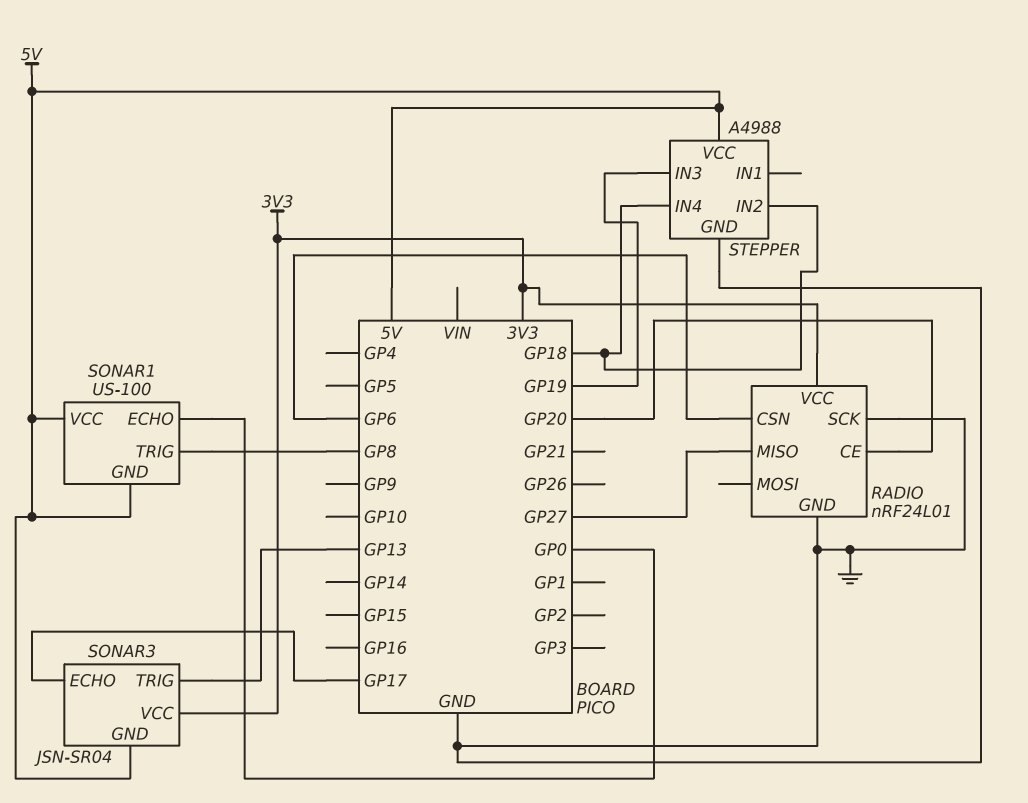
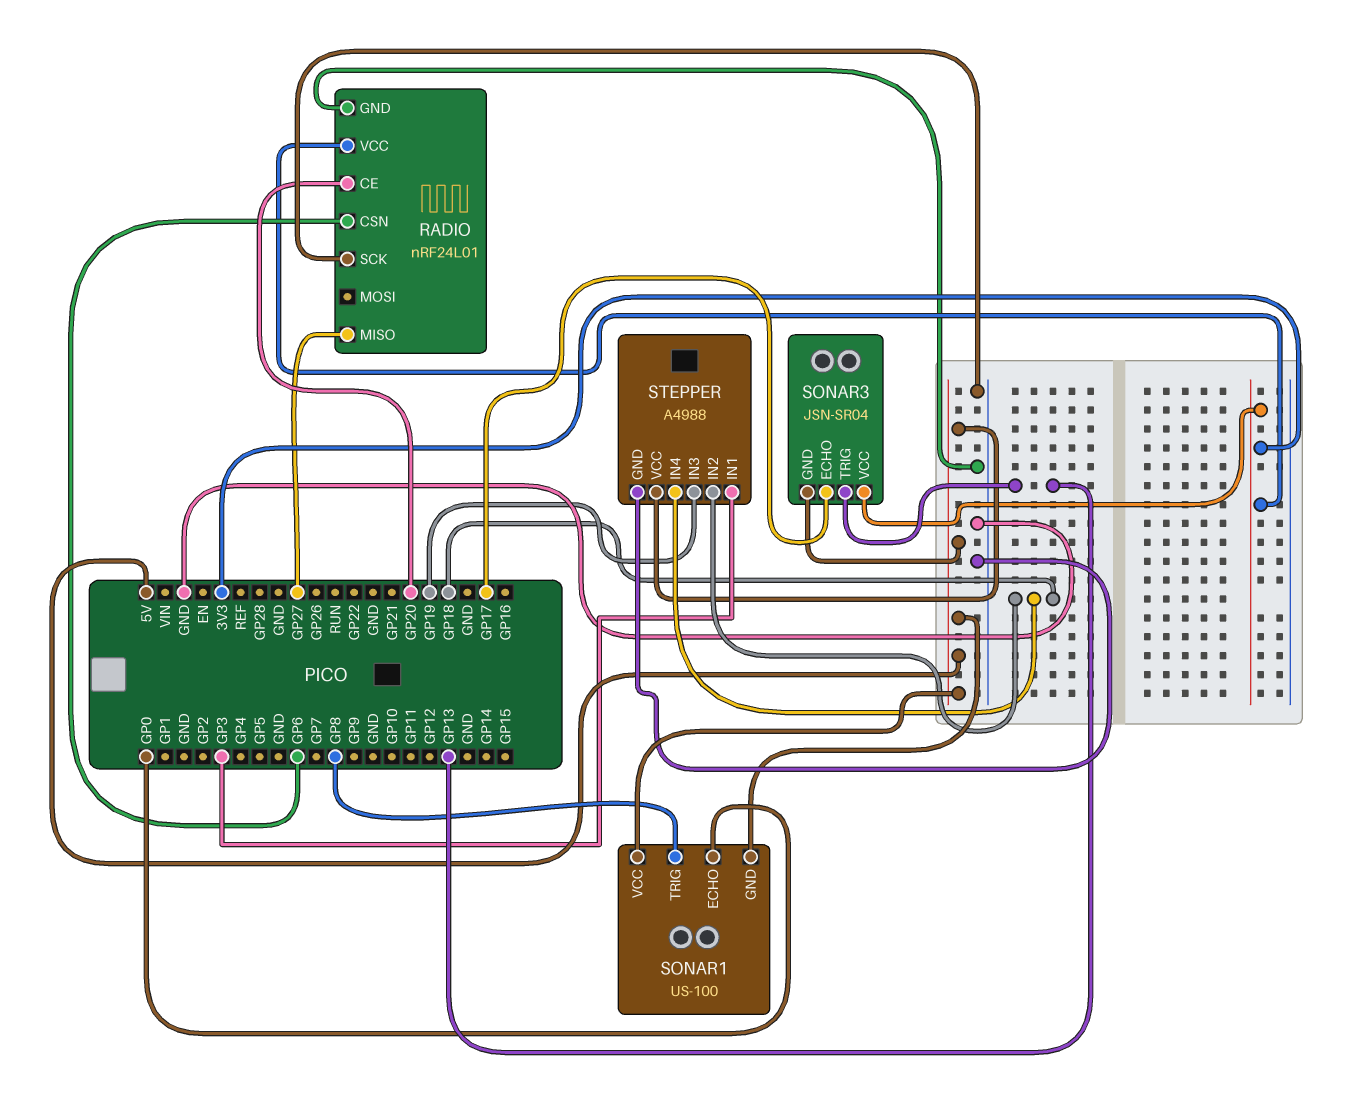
STEPPER pin IN1: none -> GP3

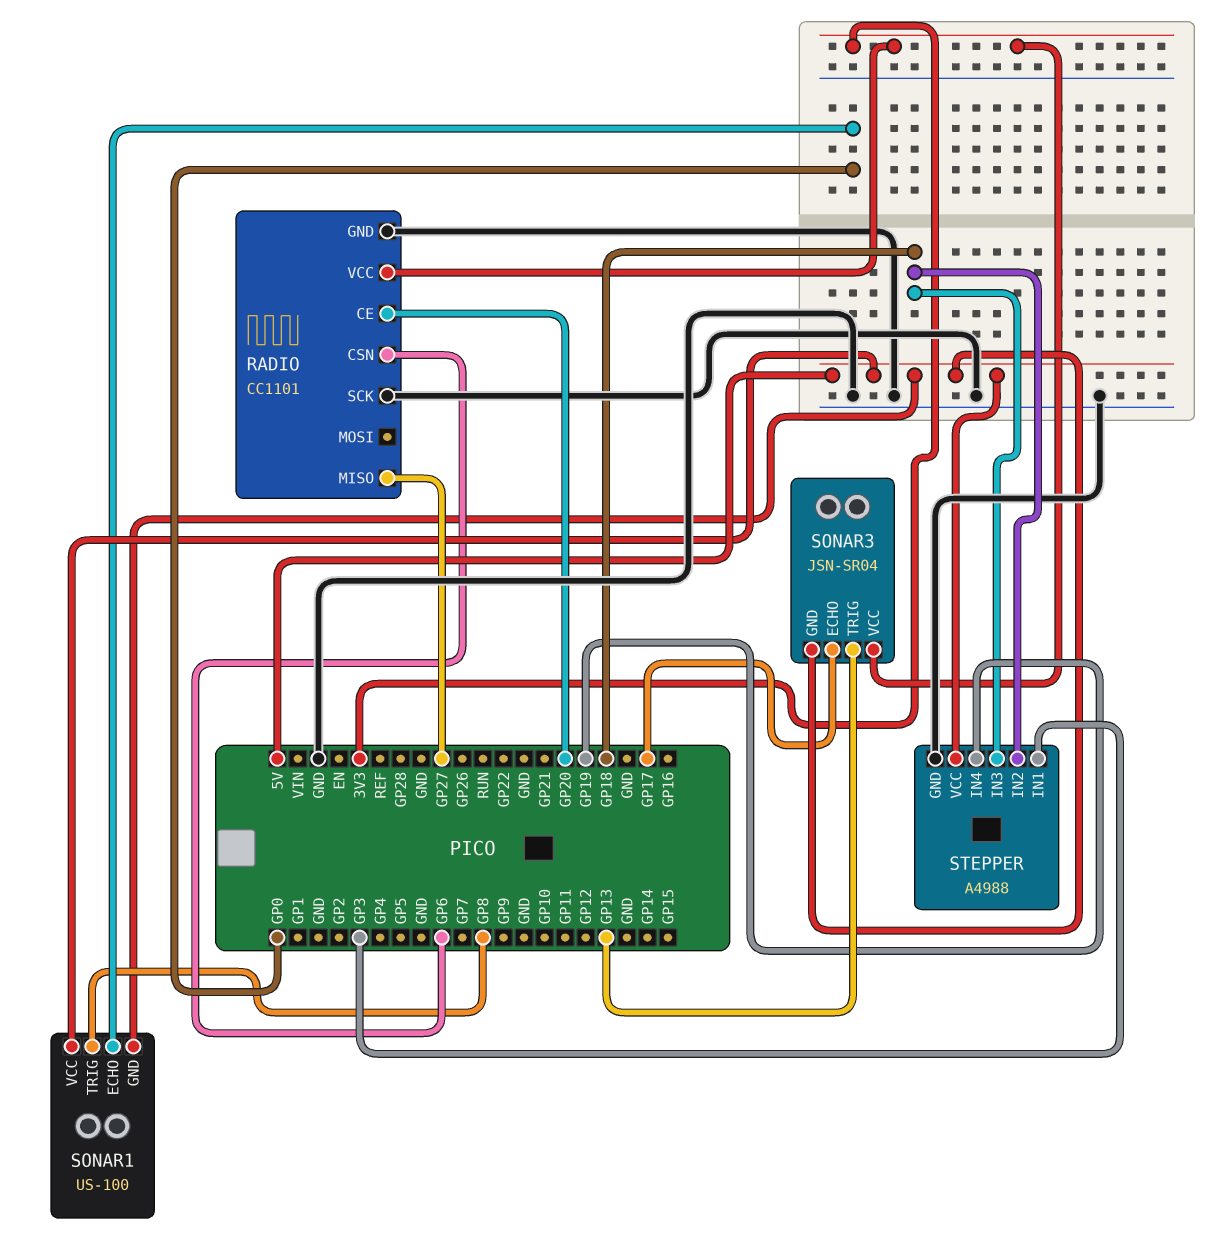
RADIO: nRF24L01 -> CC1101
STEPPER pin IN3: GP19 -> GP18
STEPPER pin IN4: GP18 -> GP19

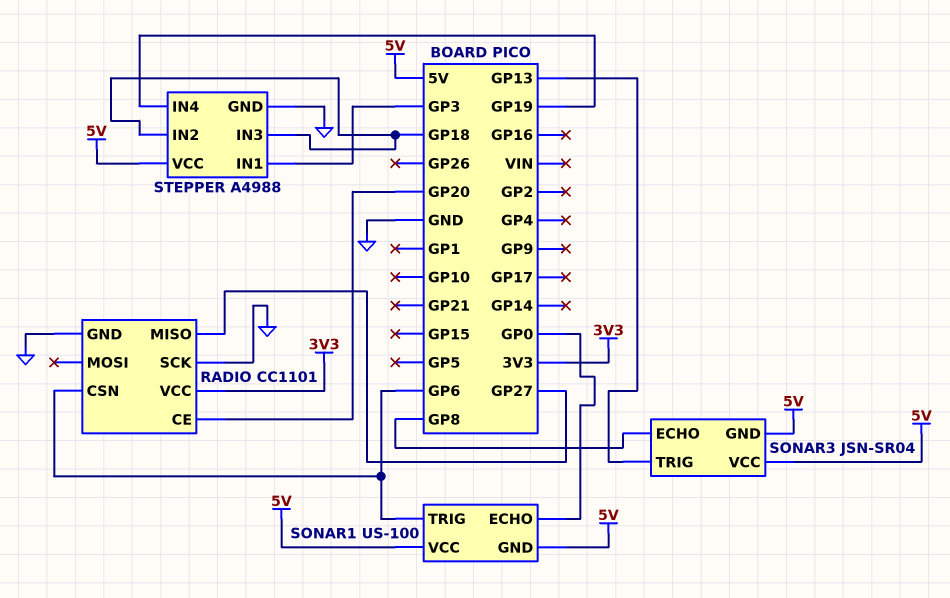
SONAR1 pin TRIG: GP8 -> GP6
SONAR3 pin ECHO: GP17 -> GP8
SONAR3 pin VCC: 3V3 -> 5V

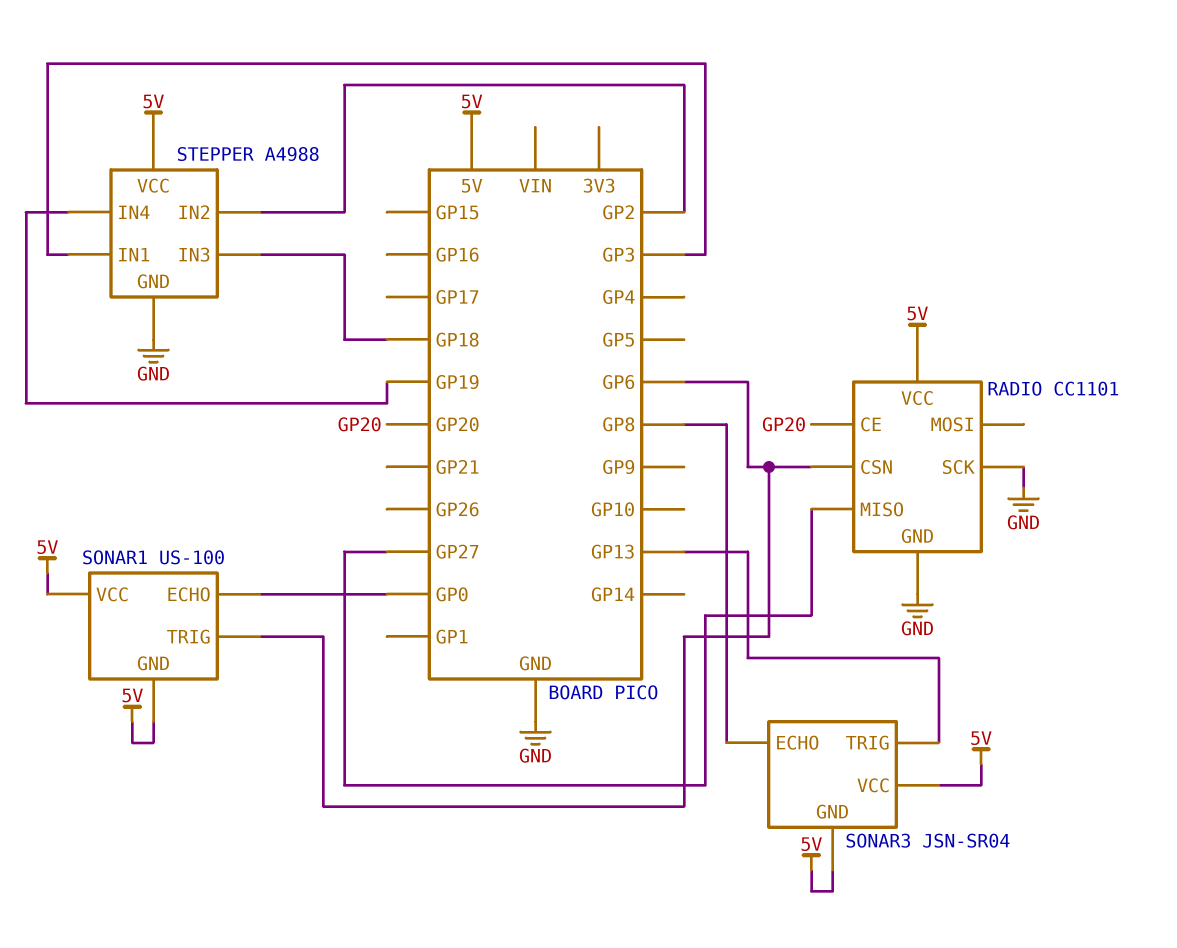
RADIO pin VCC: 3V3 -> 5V
STEPPER pin IN2: GP18 -> GP2

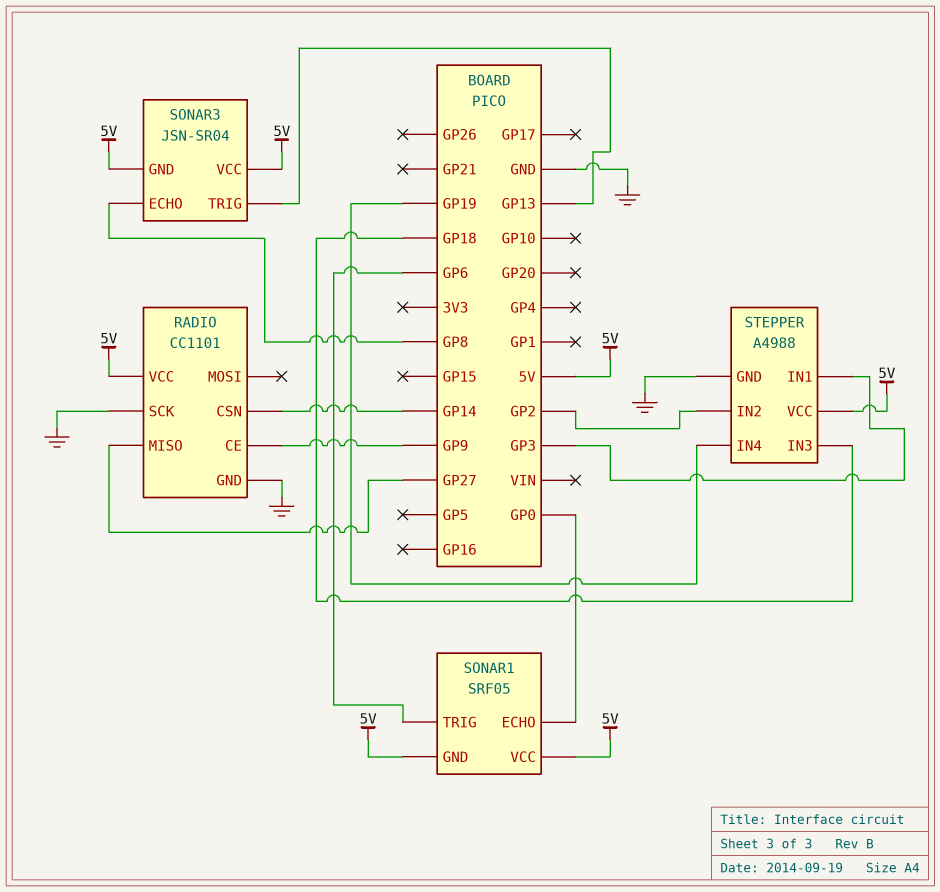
RADIO pin CE: GP20 -> GP9
RADIO pin CSN: GP6 -> GP14
SONAR1: US-100 -> SRF05

